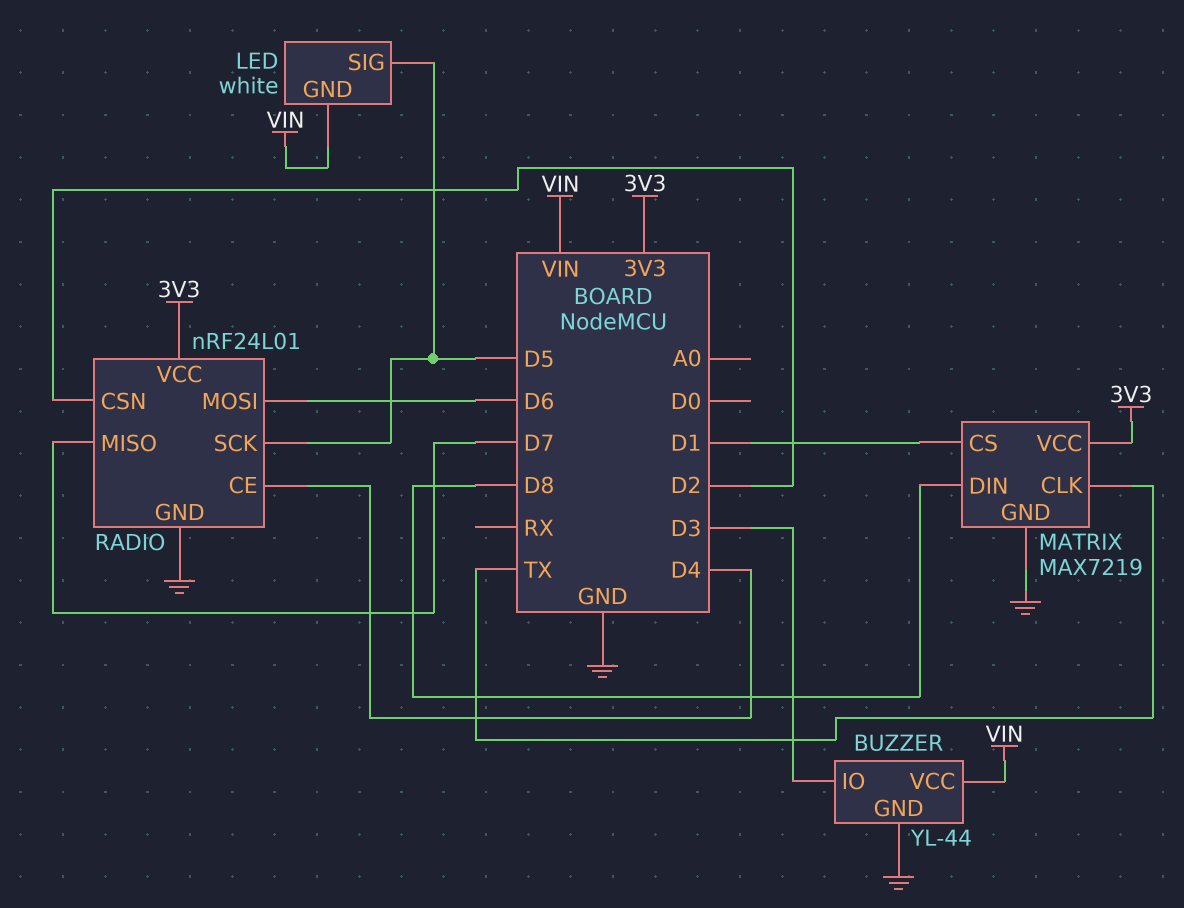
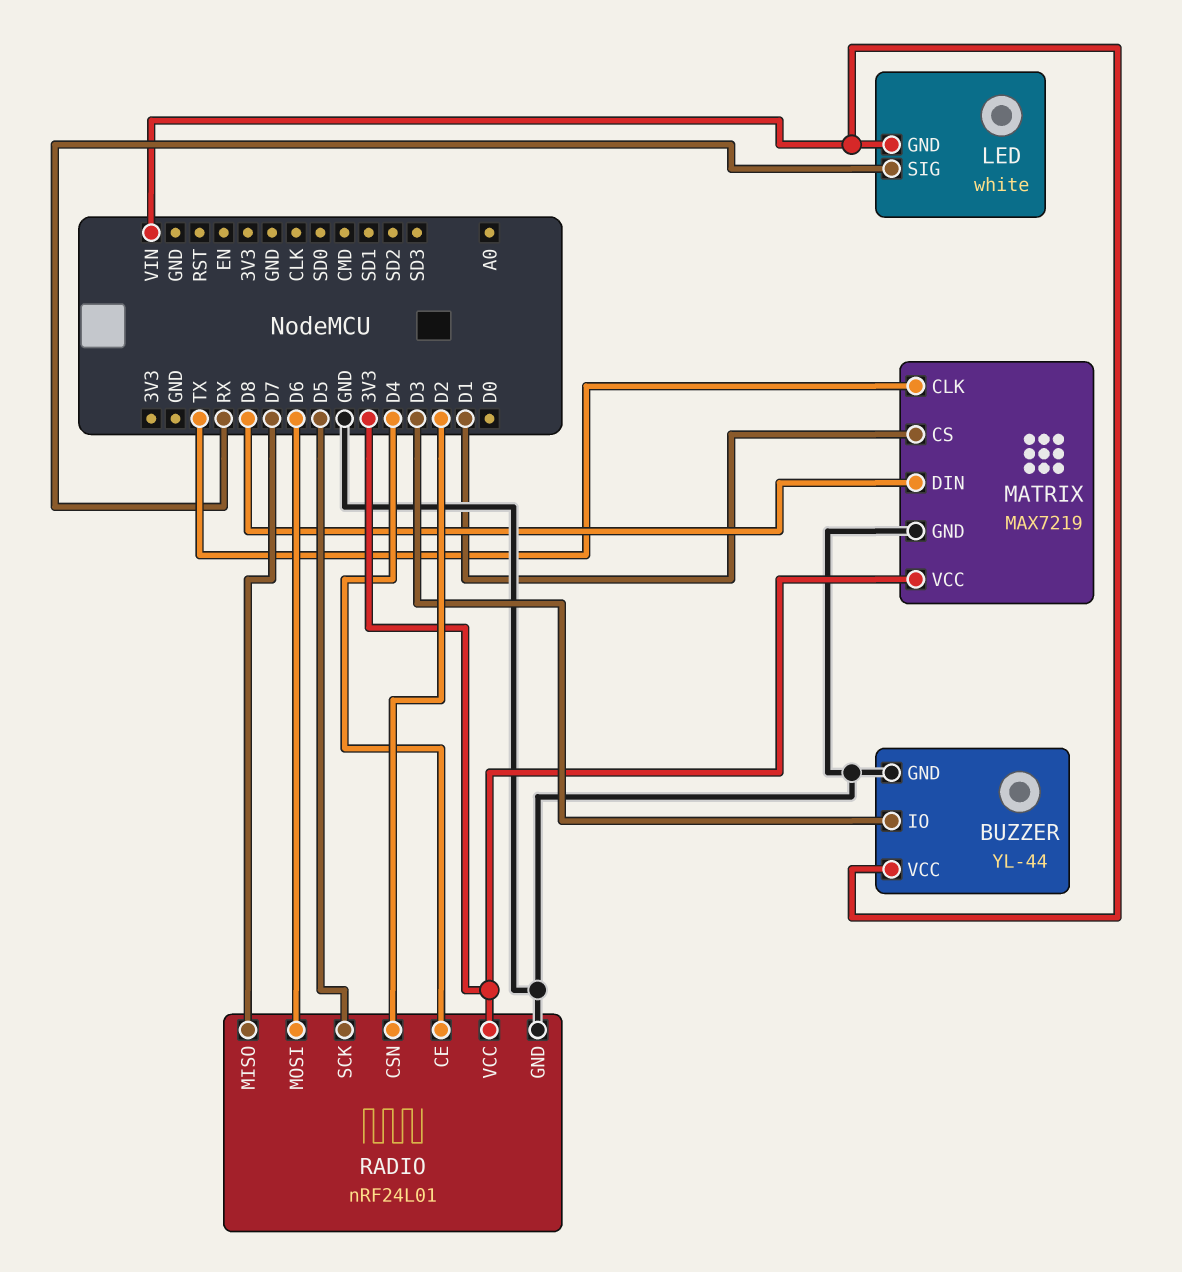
LED pin SIG: D5 -> RX

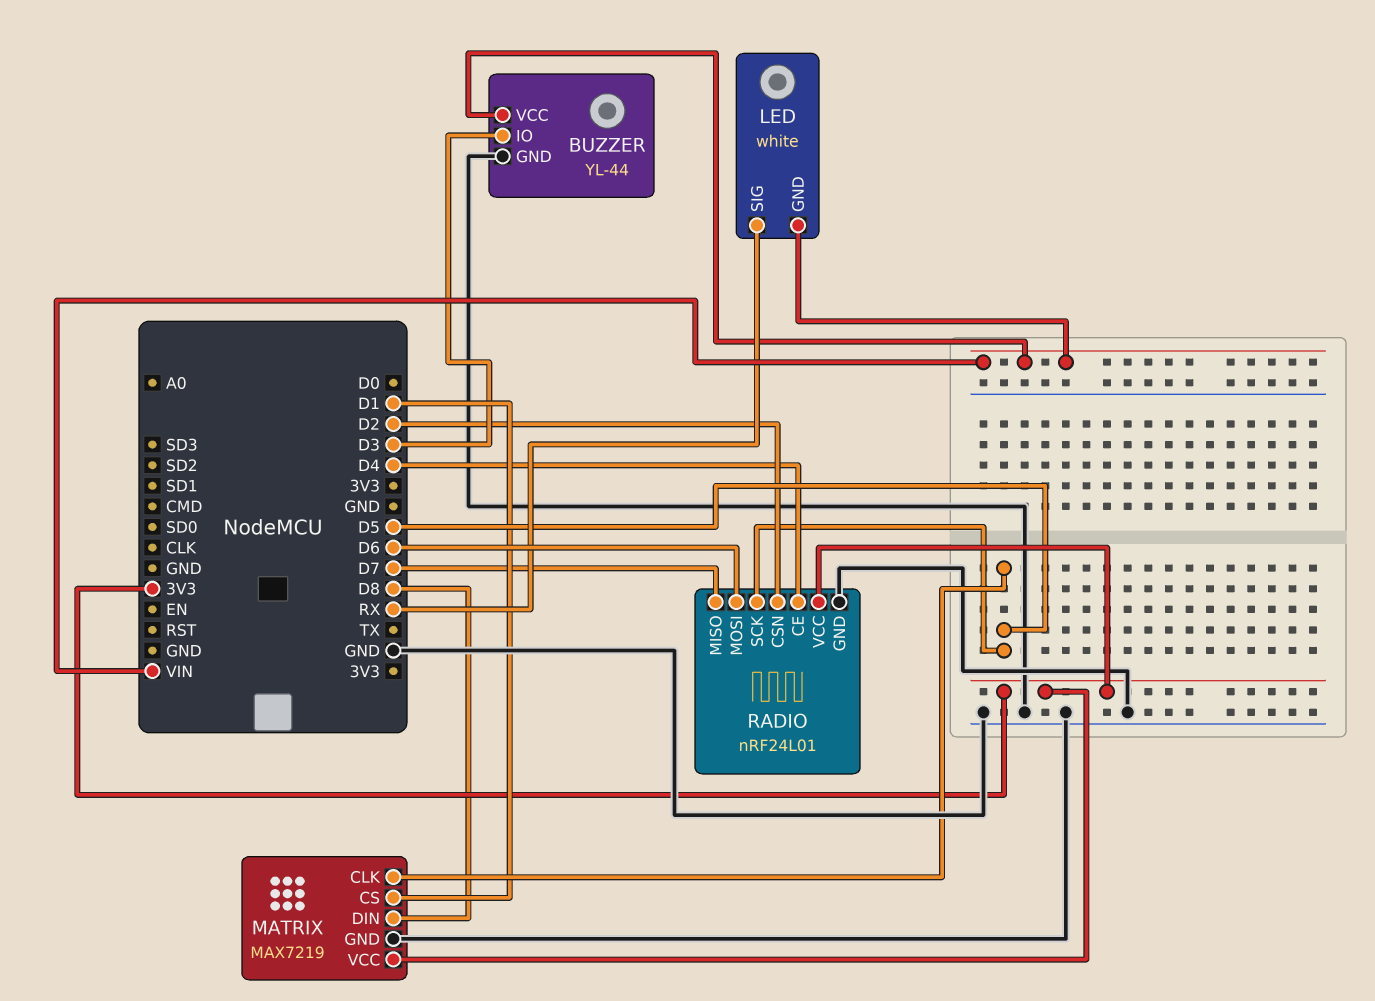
MATRIX pin CLK: TX -> D5

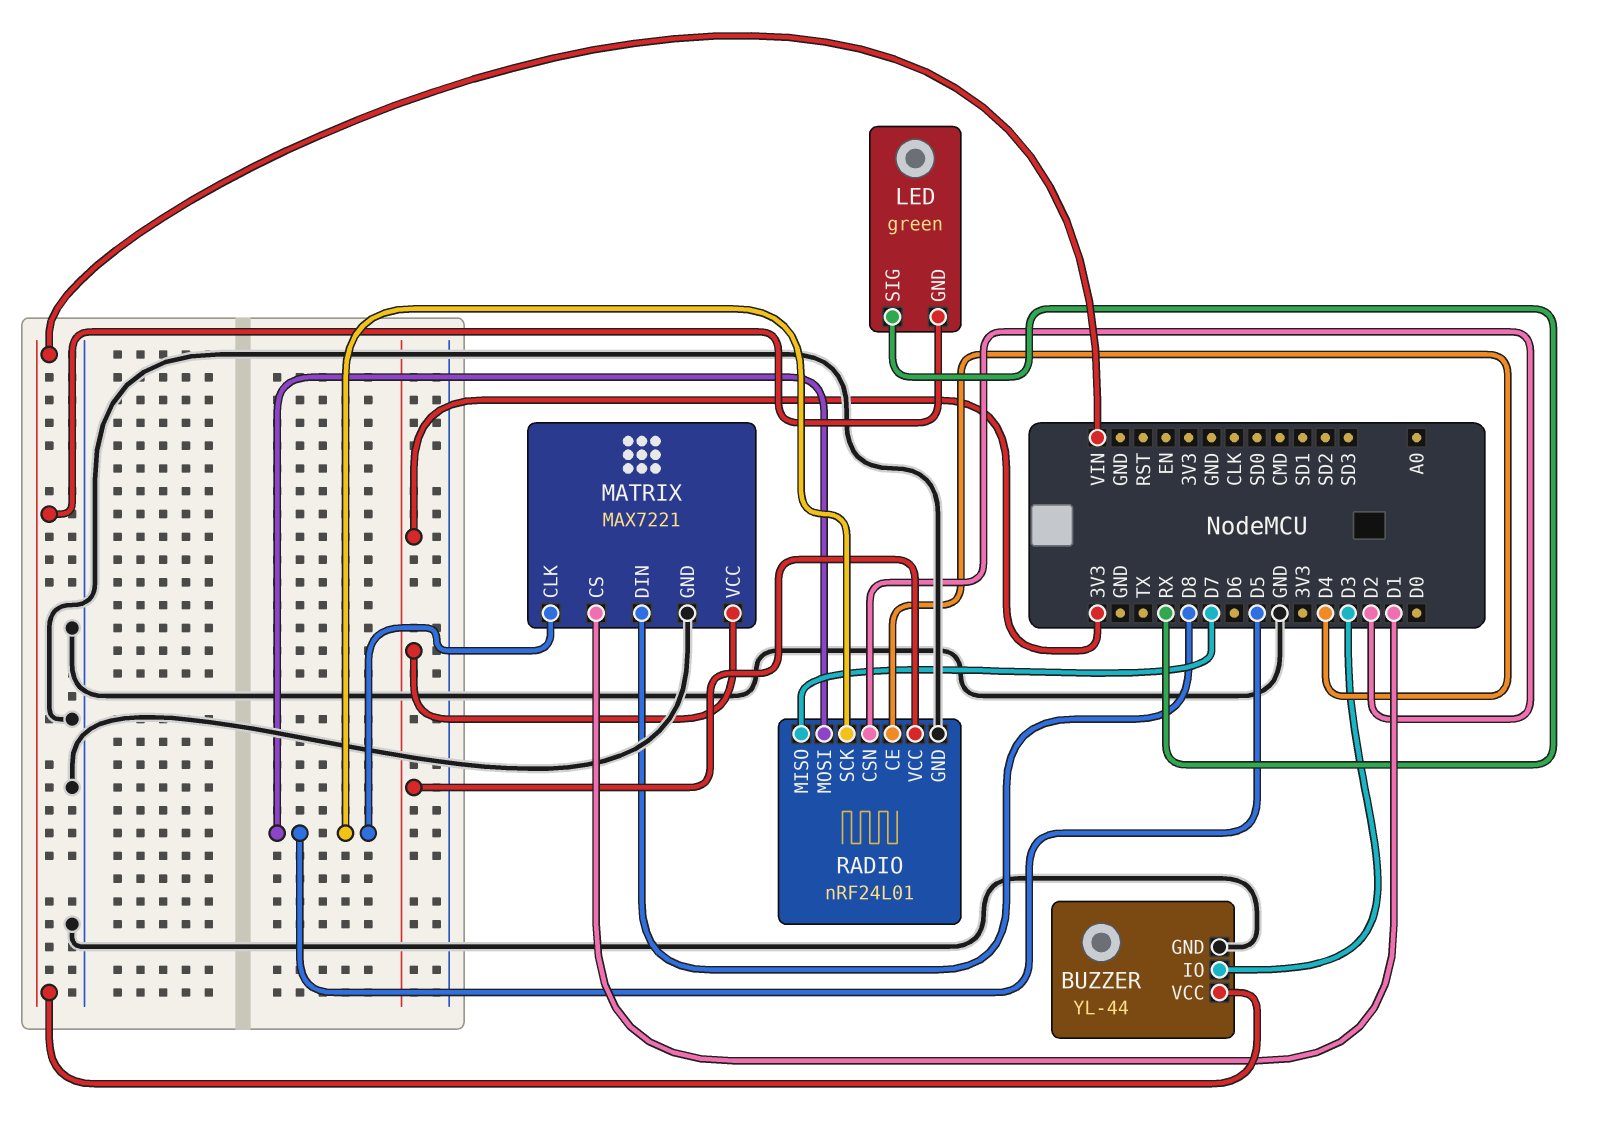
LED: white -> green
MATRIX: MAX7219 -> MAX7221
RADIO pin MOSI: D6 -> D5

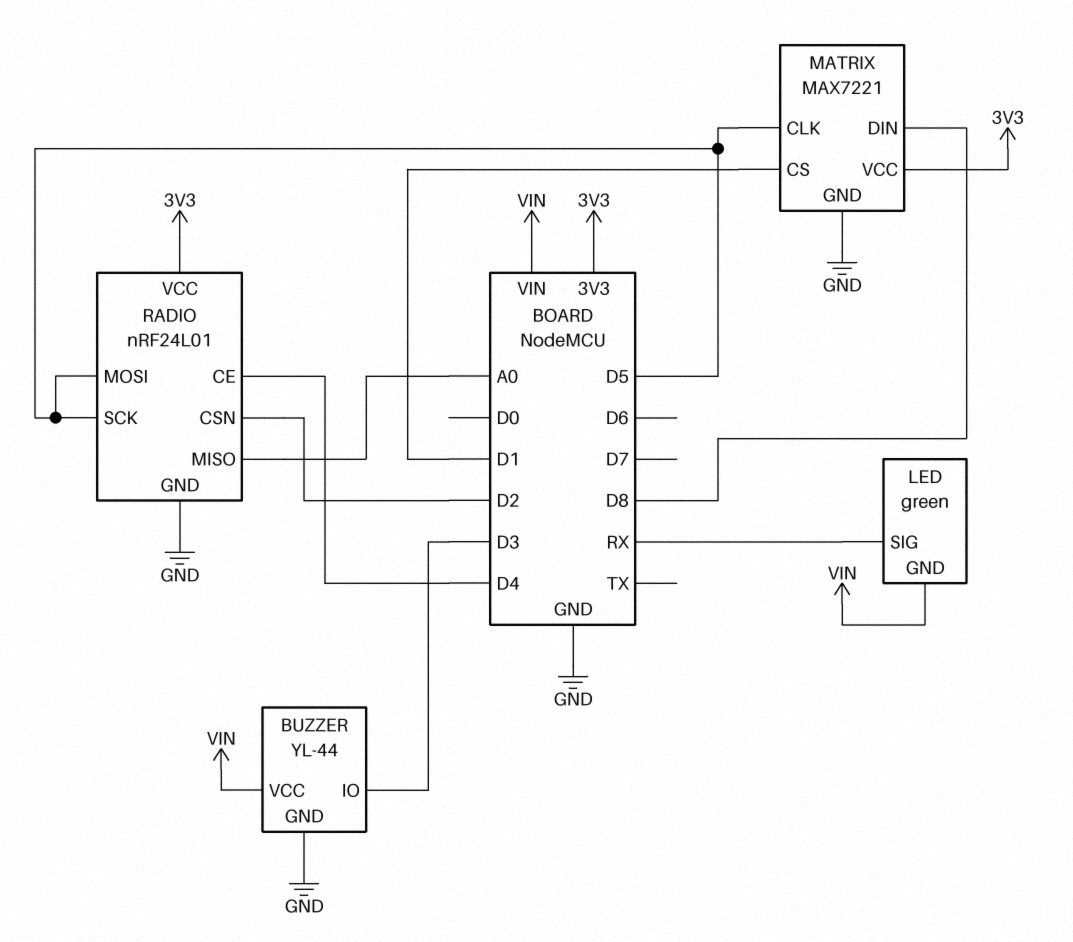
RADIO pin MISO: D7 -> A0

